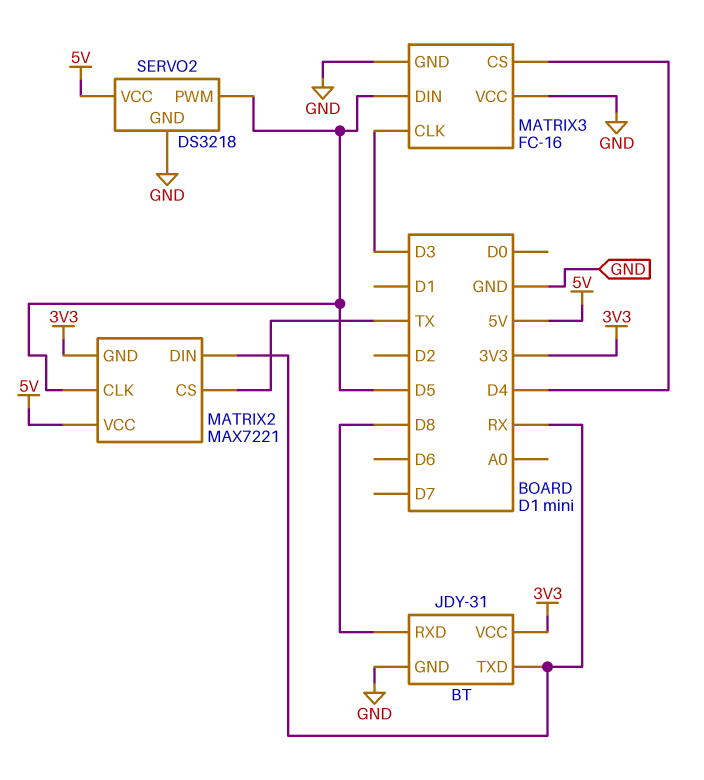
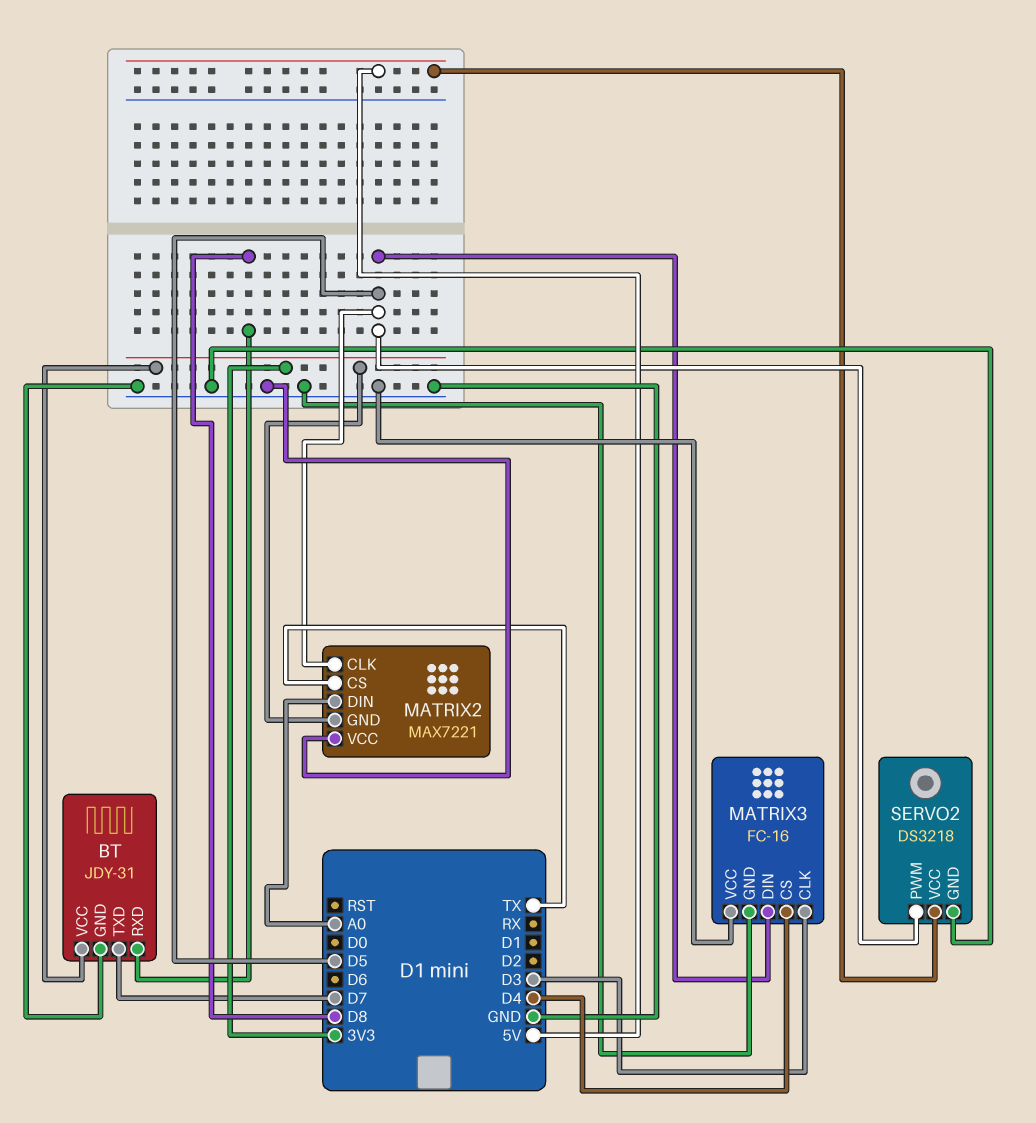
BT pin TXD: RX -> D7
MATRIX2 pin DIN: RX -> A0
MATRIX2 pin VCC: 5V -> GND

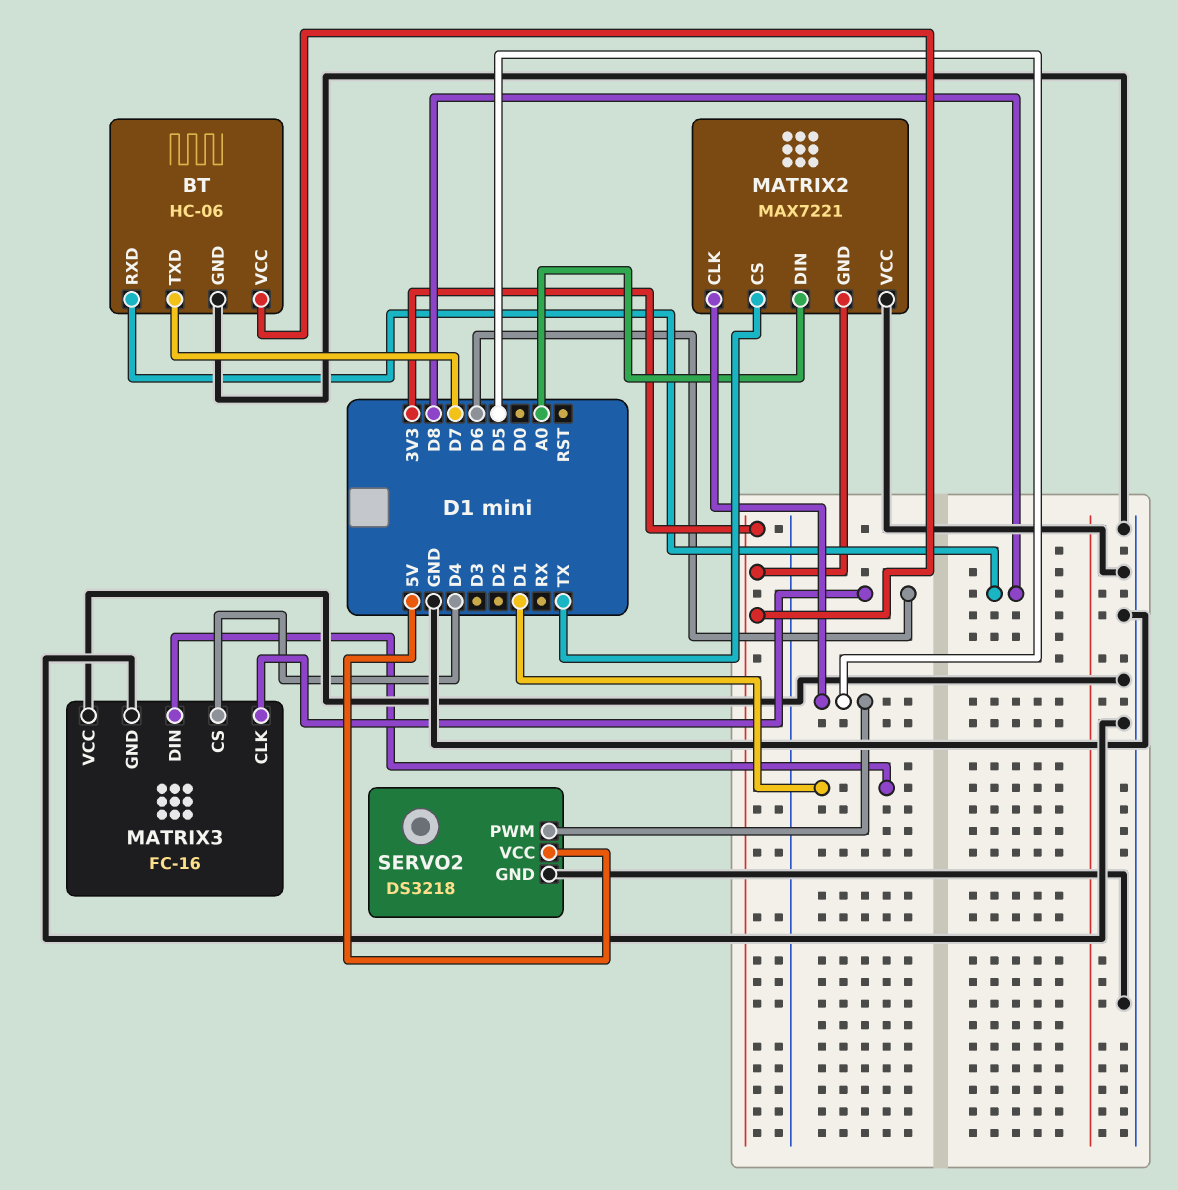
BT: JDY-31 -> HC-06
MATRIX3 pin CLK: D3 -> D6
MATRIX3 pin DIN: D5 -> D1

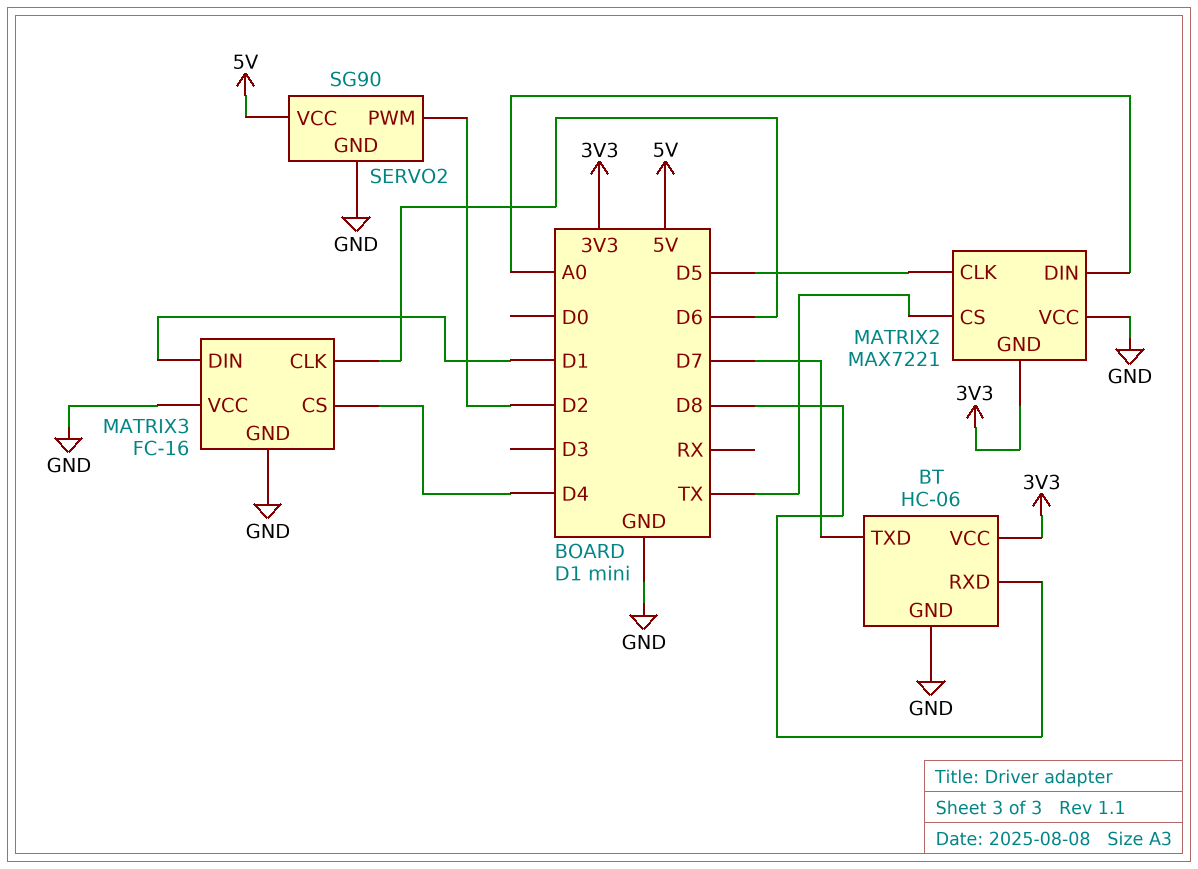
SERVO2: DS3218 -> SG90
SERVO2 pin PWM: D5 -> D2

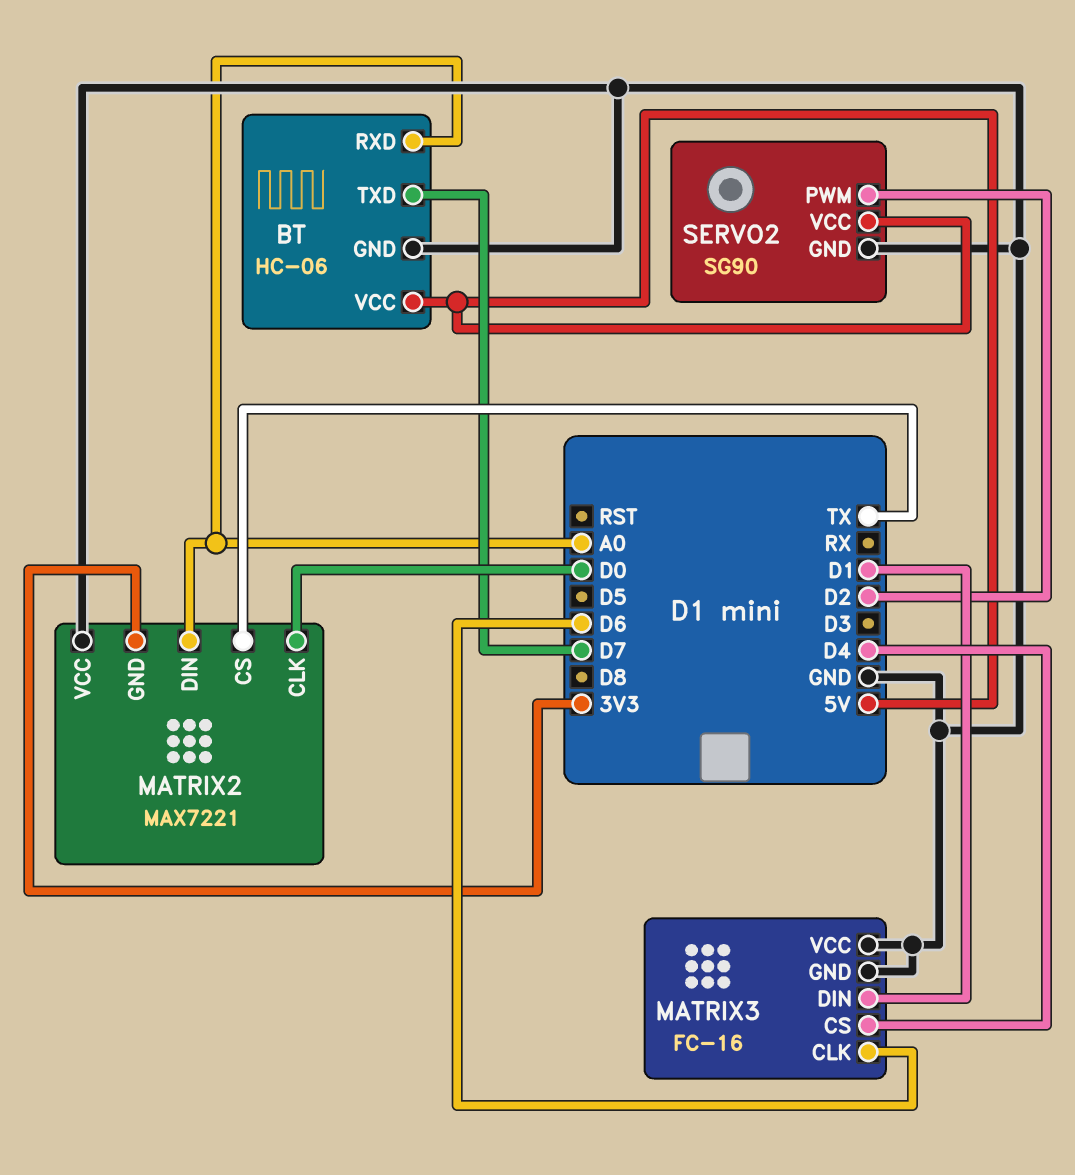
BT pin RXD: D8 -> A0
BT pin VCC: 3V3 -> 5V
MATRIX2 pin CLK: D5 -> D0

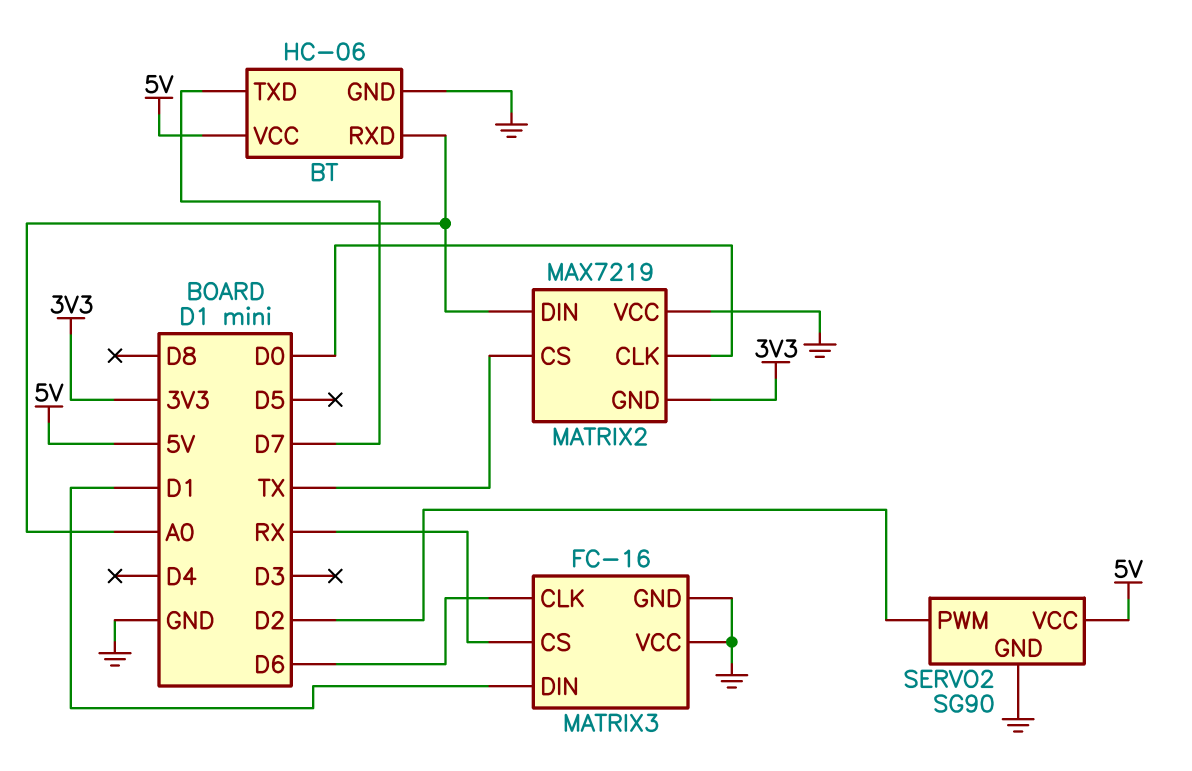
MATRIX2: MAX7221 -> MAX7219
MATRIX3 pin CS: D4 -> RX

